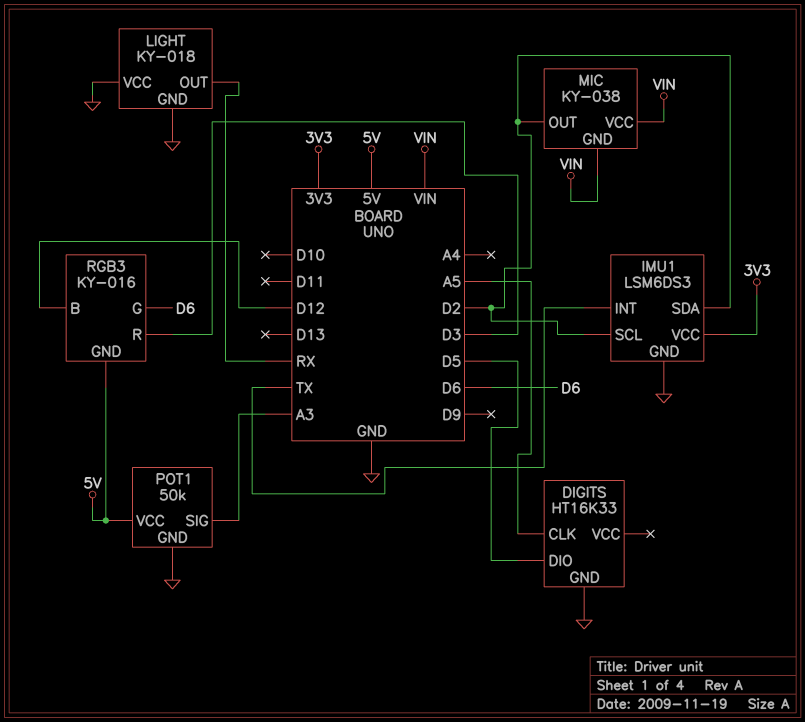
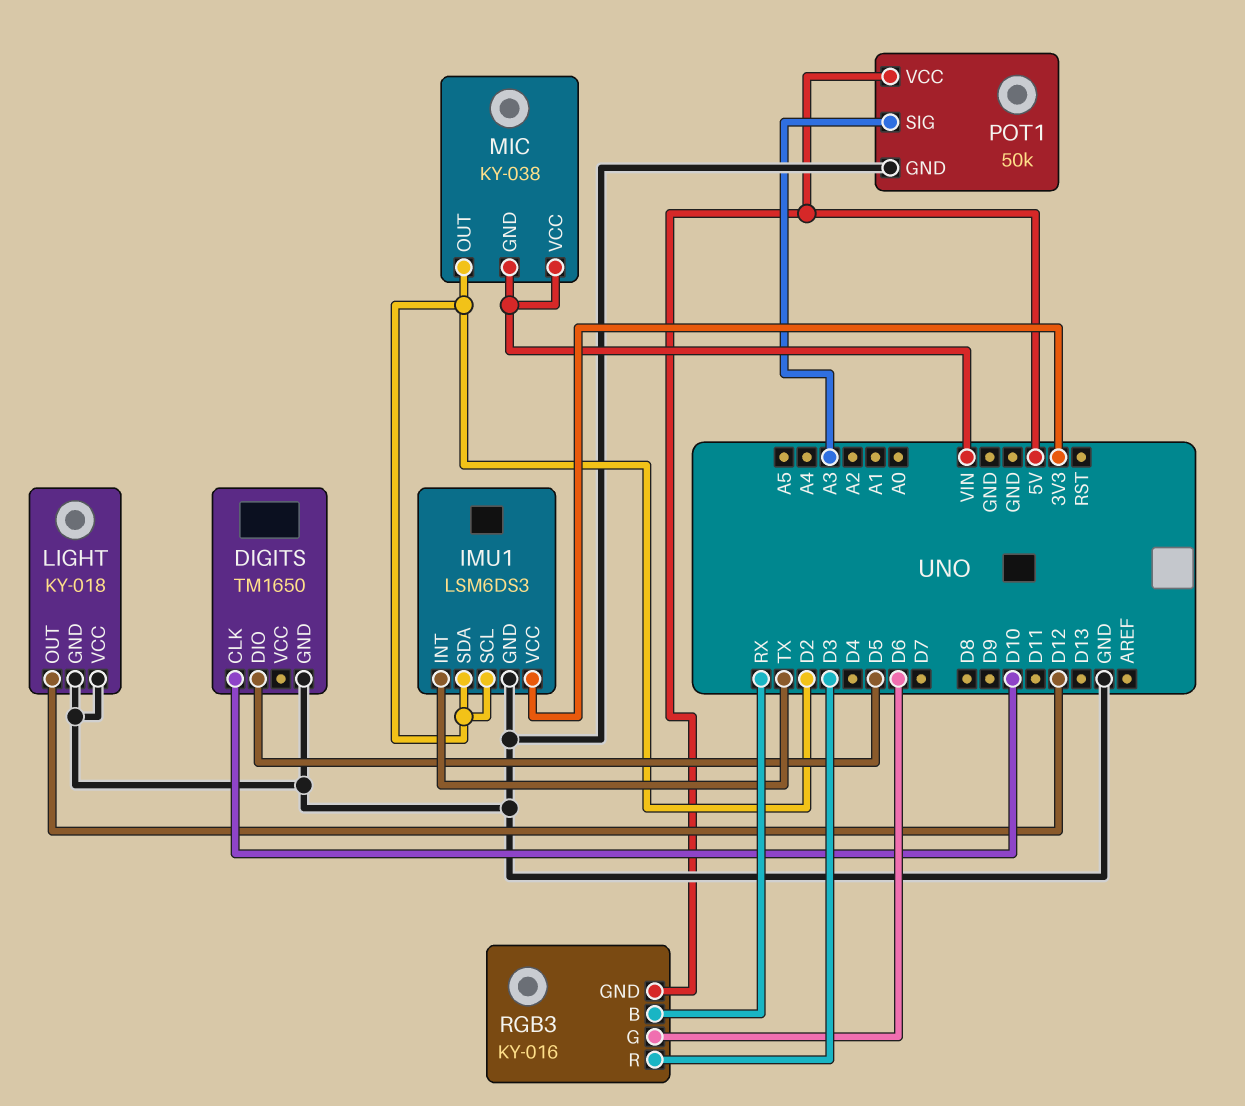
DIGITS: HT16K33 -> TM1650
DIGITS pin CLK: A5 -> D10
LIGHT pin OUT: RX -> D12
RGB3 pin B: D12 -> RX

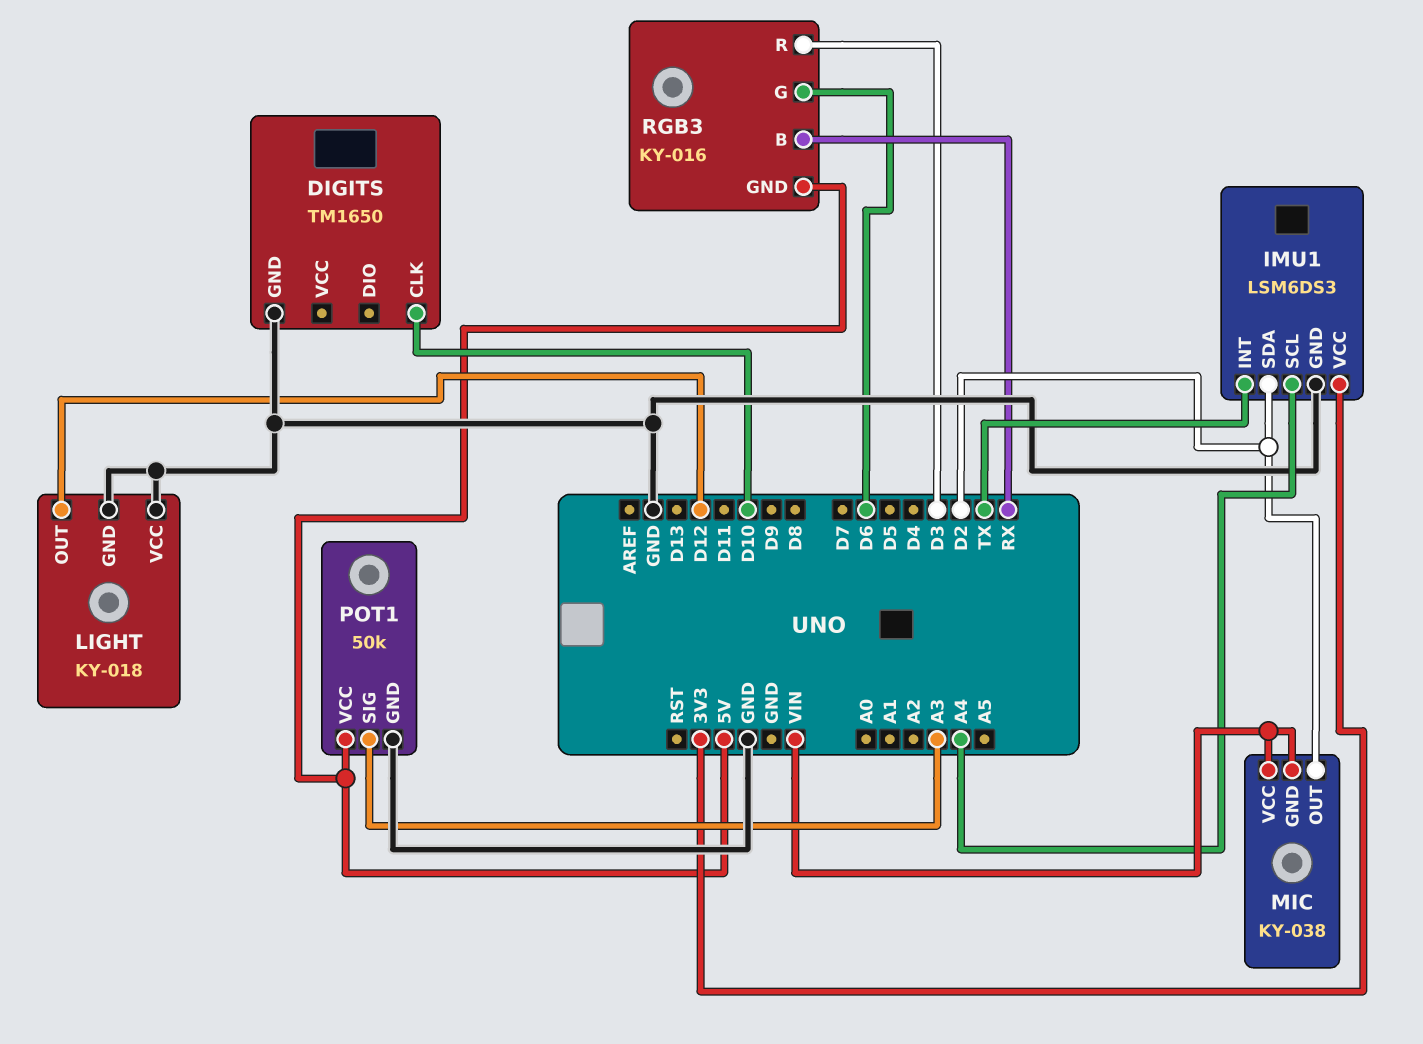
DIGITS pin DIO: D5 -> none
IMU1 pin SCL: D2 -> A4

